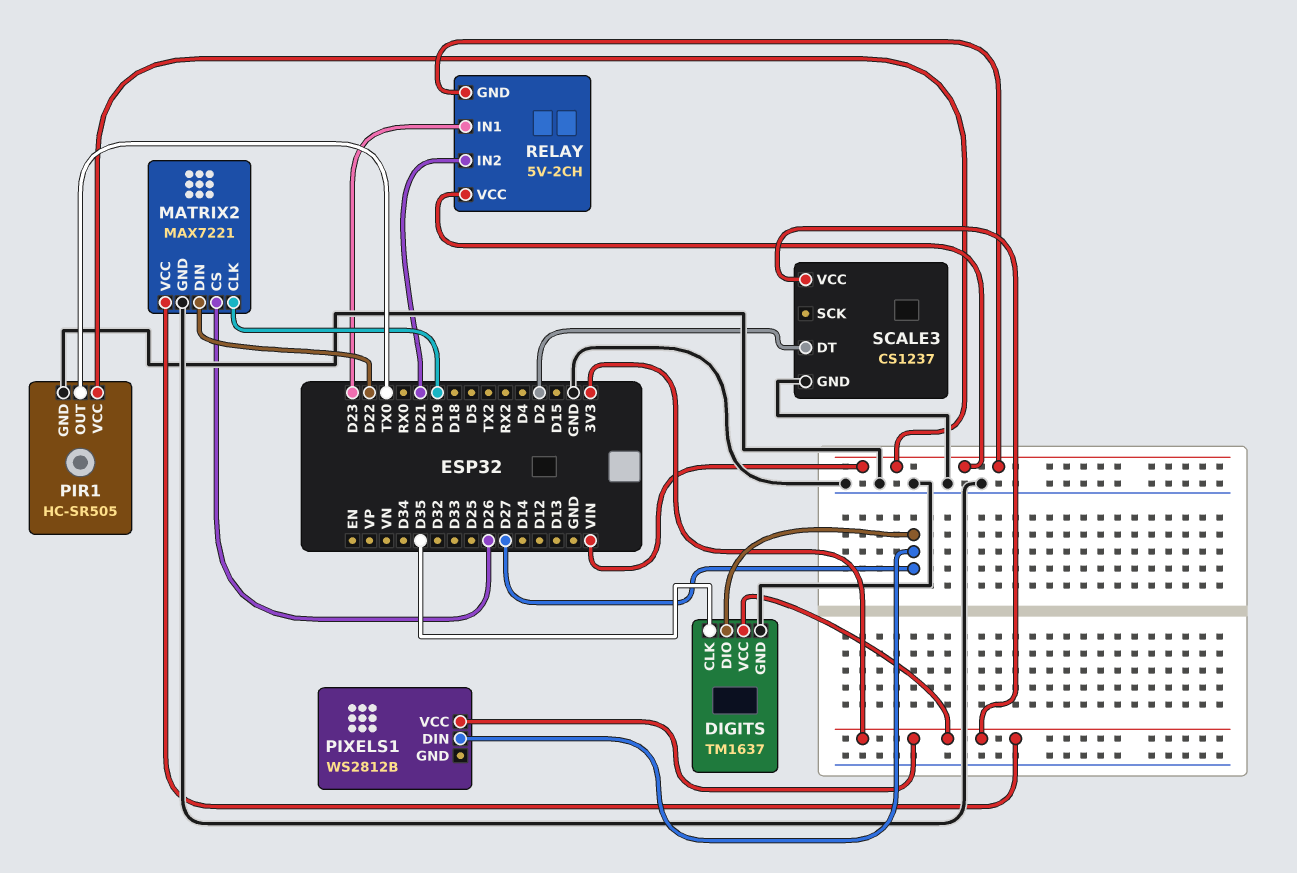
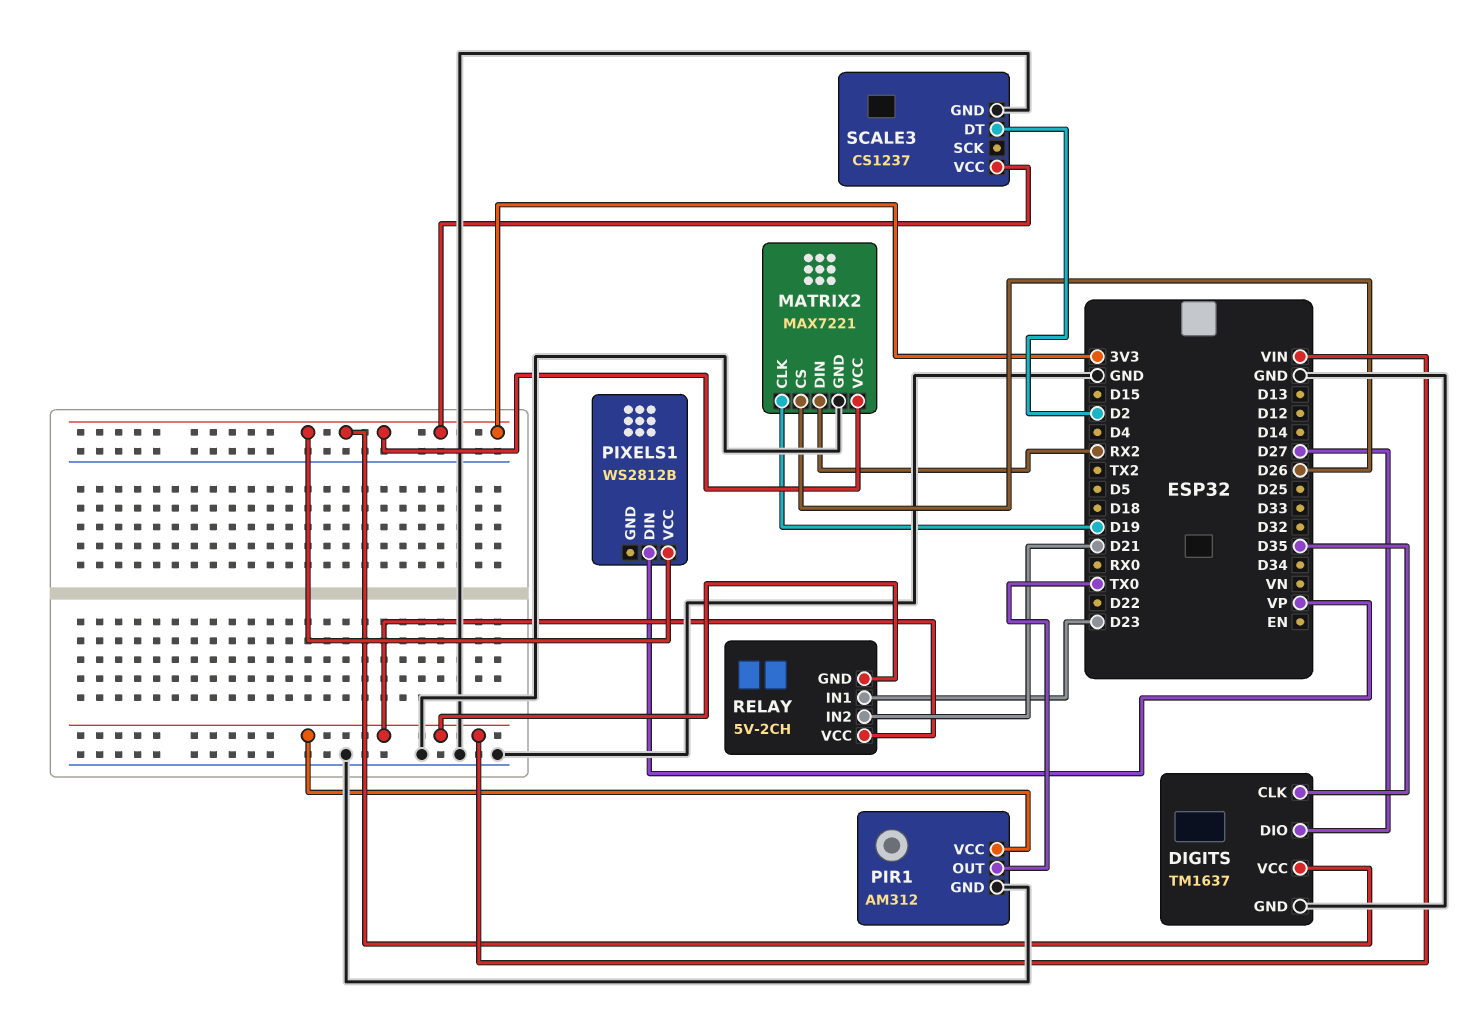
MATRIX2 pin DIN: D22 -> RX2
PIR1: HC-SR505 -> AM312
PIXELS1 pin DIN: D27 -> VP

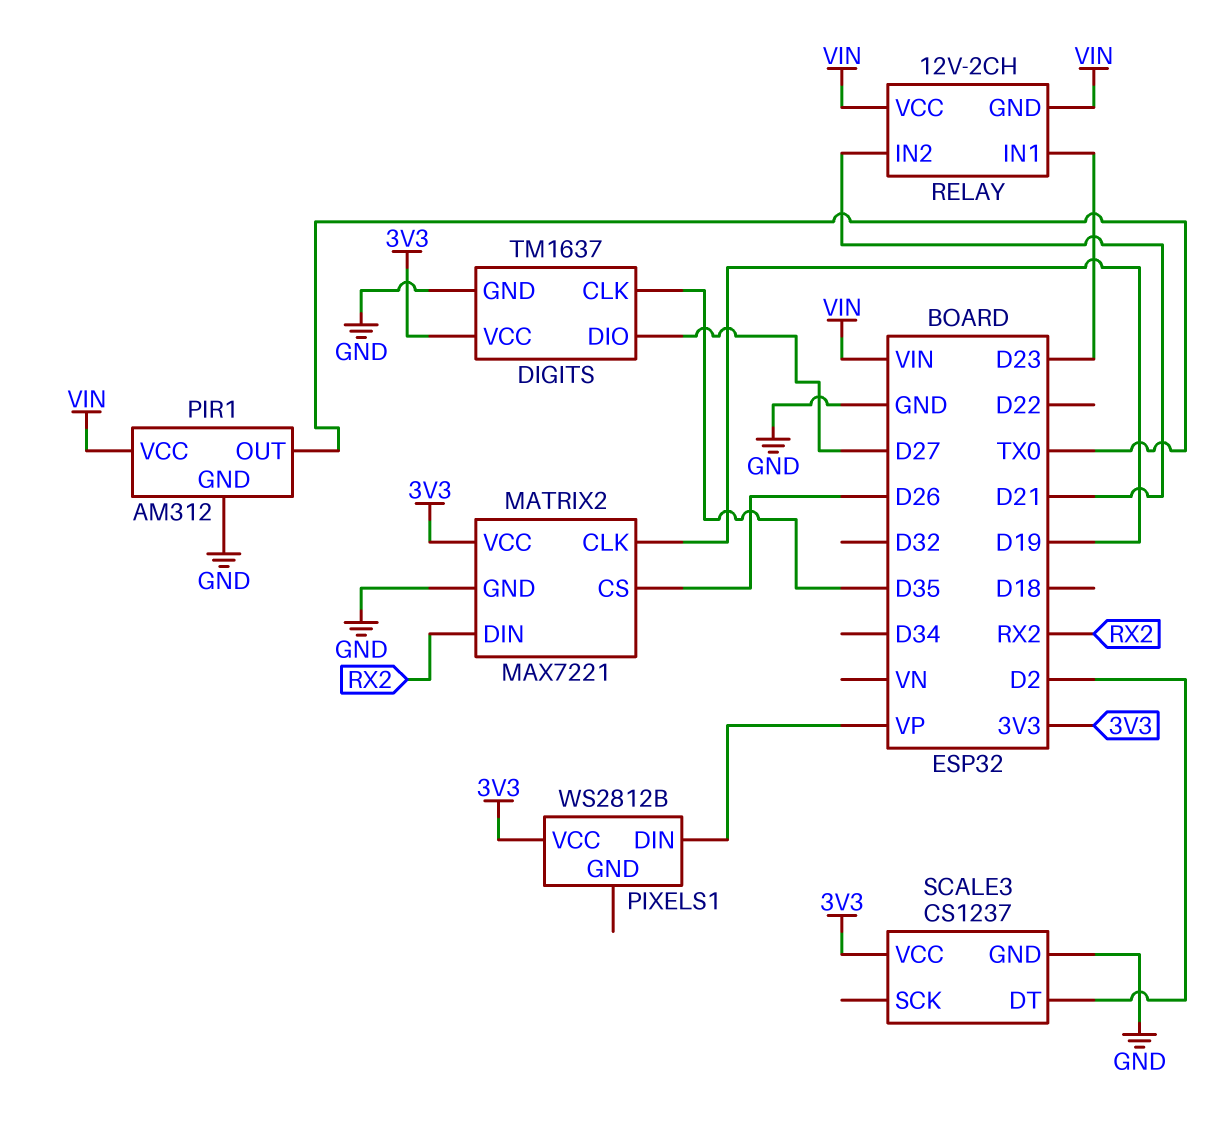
RELAY: 5V-2CH -> 12V-2CH

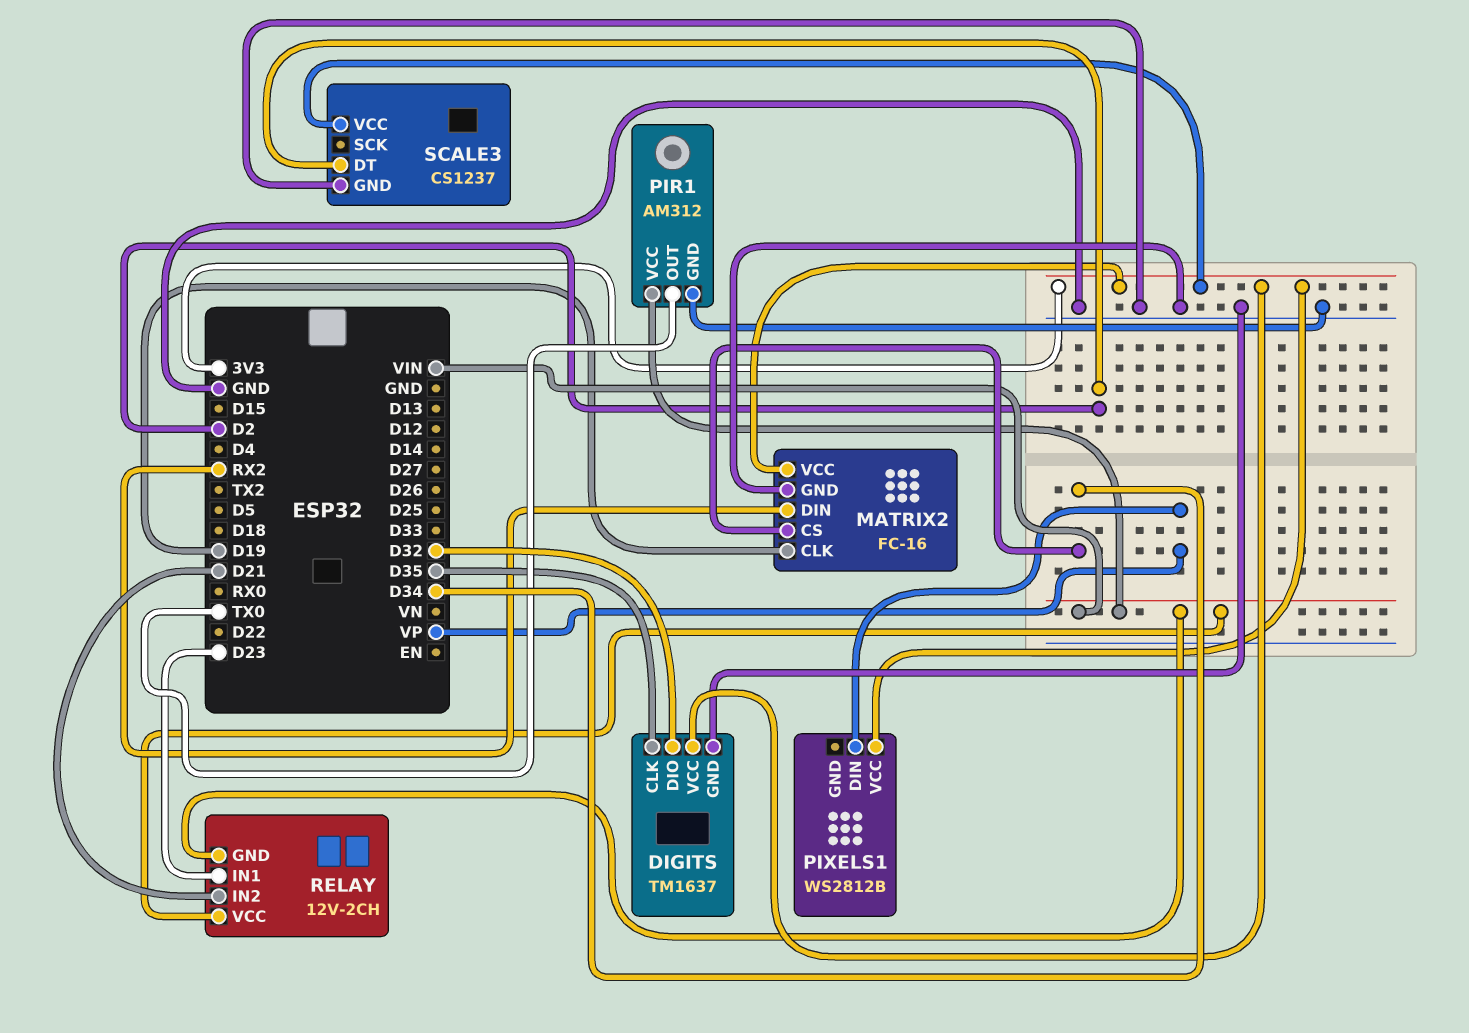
DIGITS pin DIO: D27 -> D32
MATRIX2: MAX7221 -> FC-16
MATRIX2 pin CS: D26 -> D34

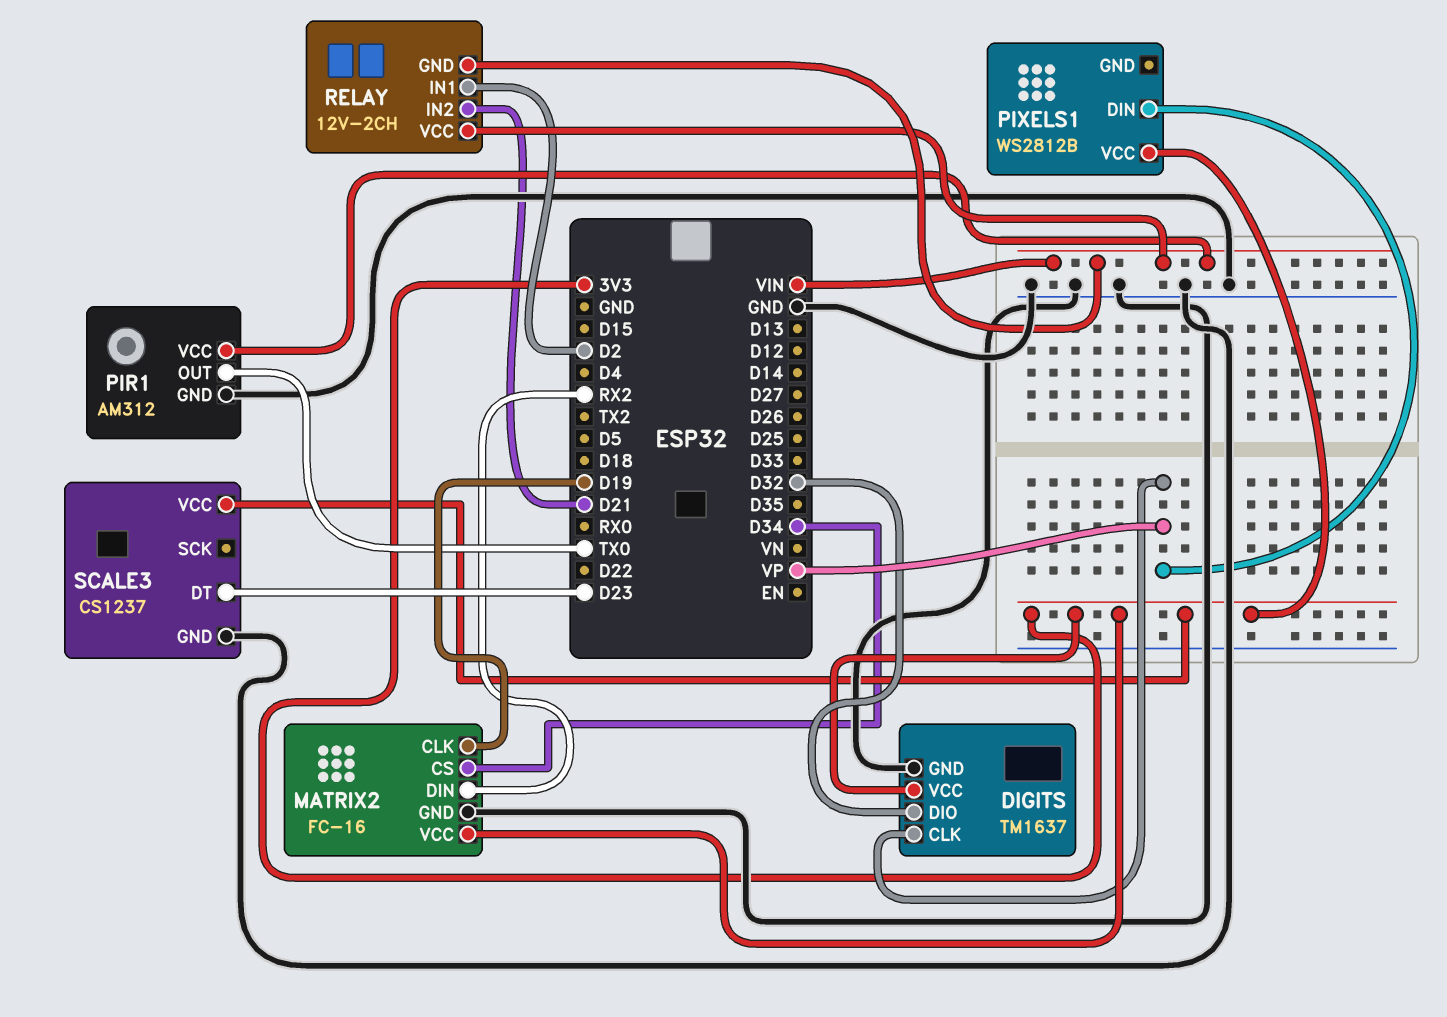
DIGITS pin CLK: D35 -> VP
RELAY pin IN1: D23 -> D2
SCALE3 pin DT: D2 -> D23

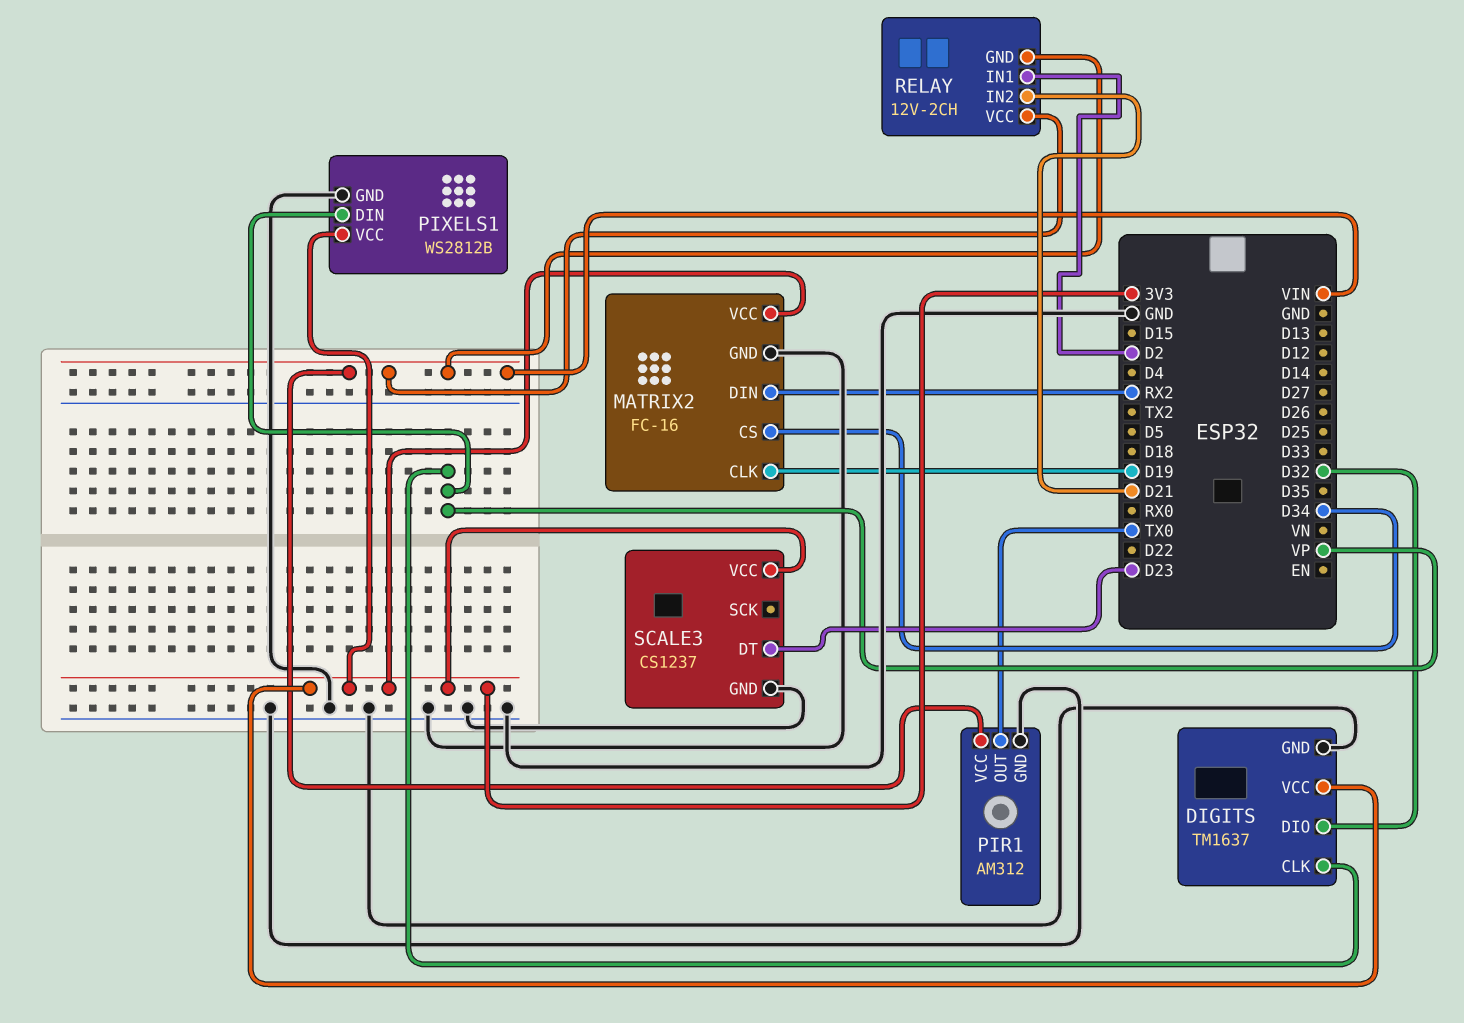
PIXELS1 pin GND: none -> GND

